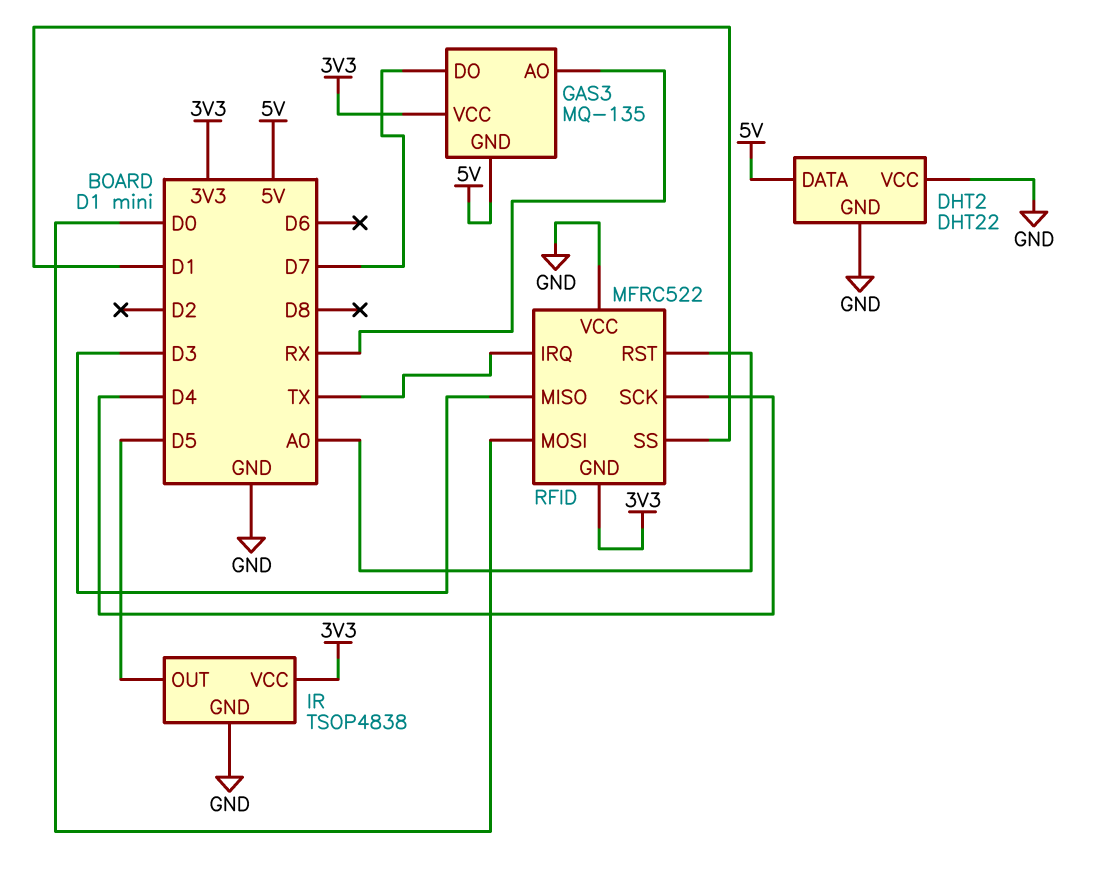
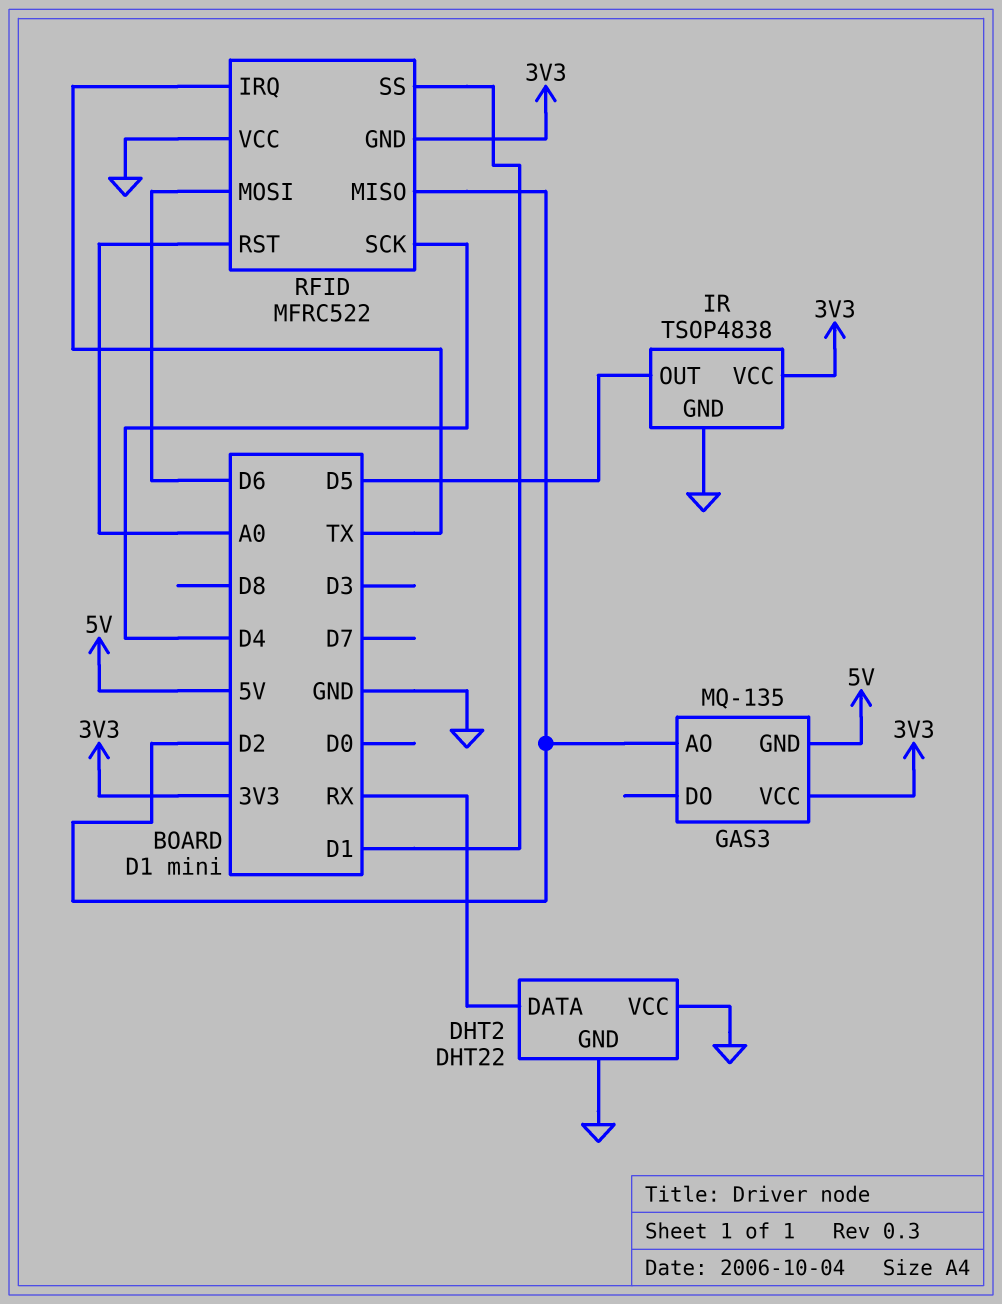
DHT2 pin DATA: 5V -> RX
GAS3 pin AO: RX -> D2
GAS3 pin DO: D7 -> none
RFID pin MISO: D3 -> D2
RFID pin MOSI: D0 -> D6

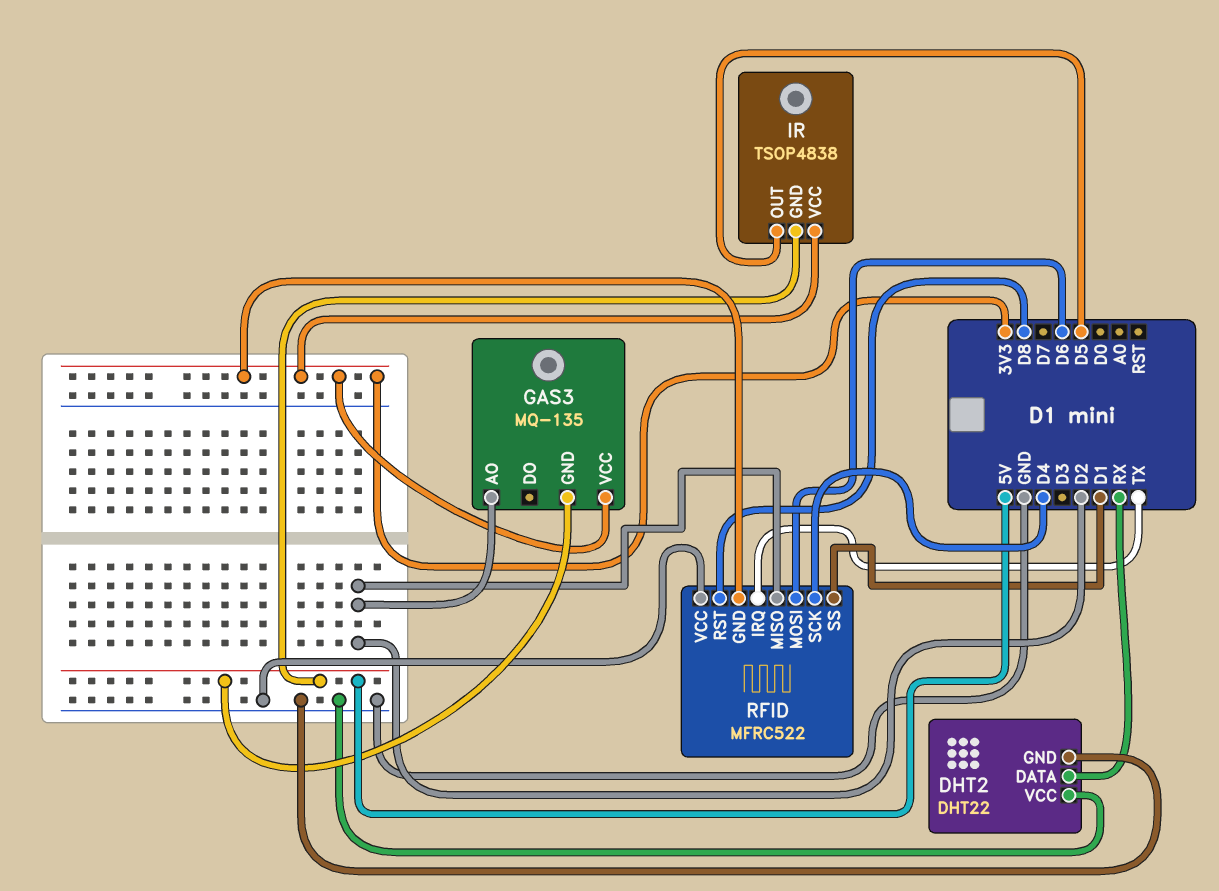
IR pin GND: GND -> 5V
RFID pin RST: A0 -> D8

